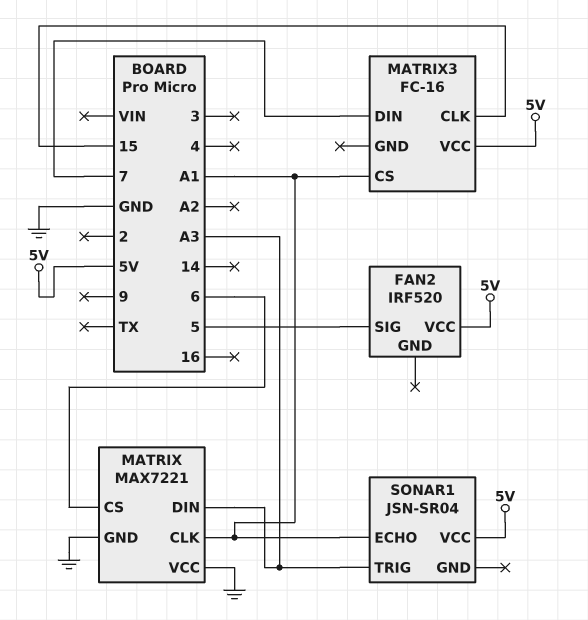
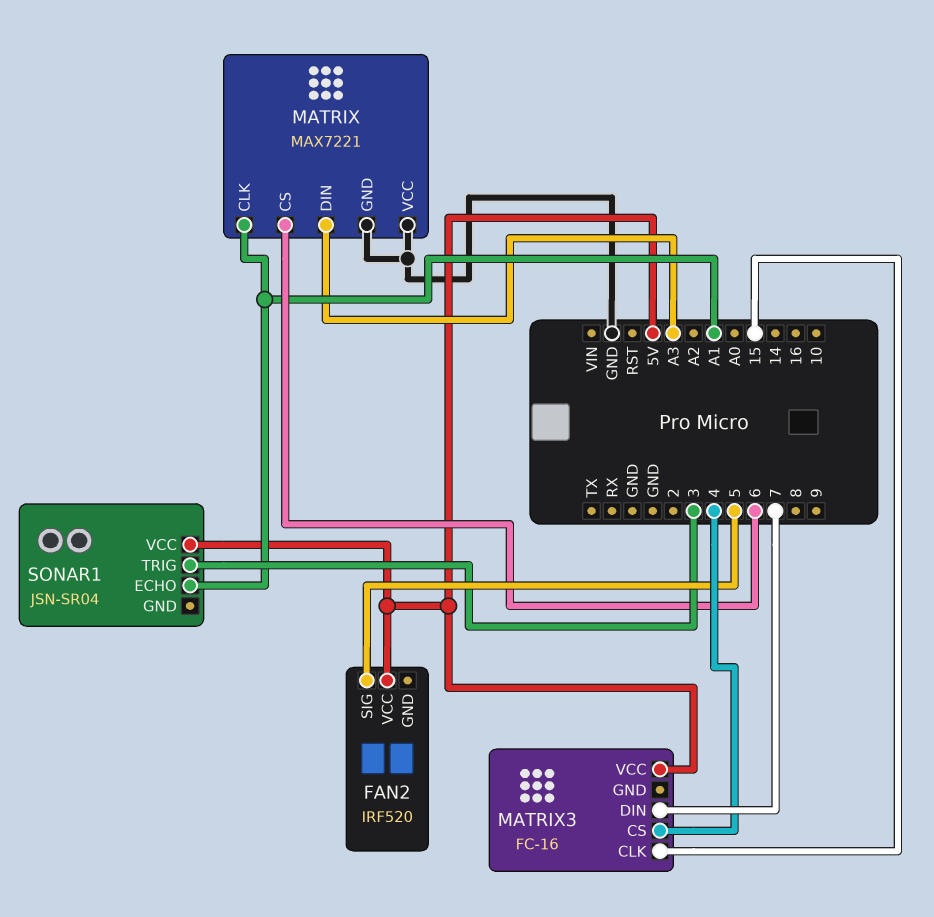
MATRIX3 pin CS: A1 -> 4
SONAR1 pin TRIG: A3 -> 3

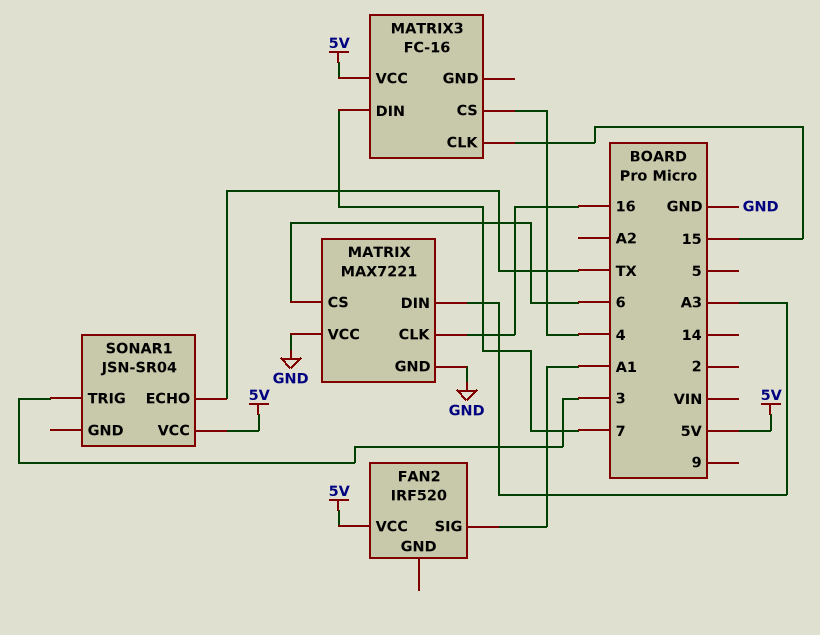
FAN2 pin SIG: 5 -> A1
MATRIX pin CLK: A1 -> 16
SONAR1 pin ECHO: A1 -> TX

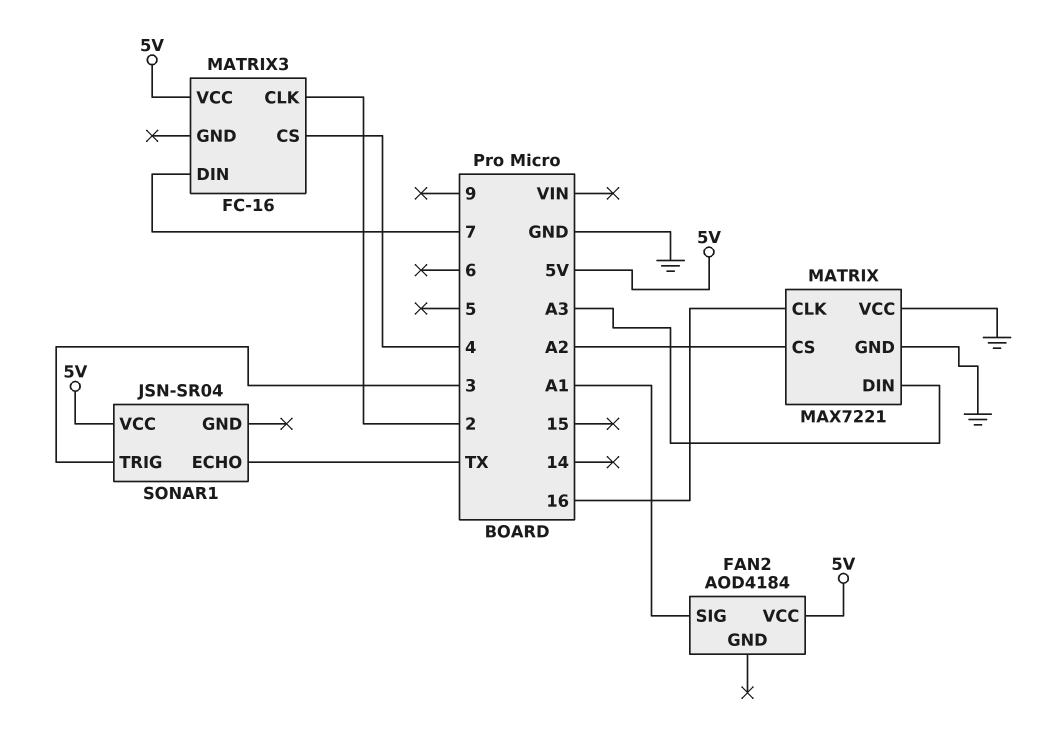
FAN2: IRF520 -> AOD4184
MATRIX pin CS: 6 -> A2
MATRIX3 pin CLK: 15 -> 2

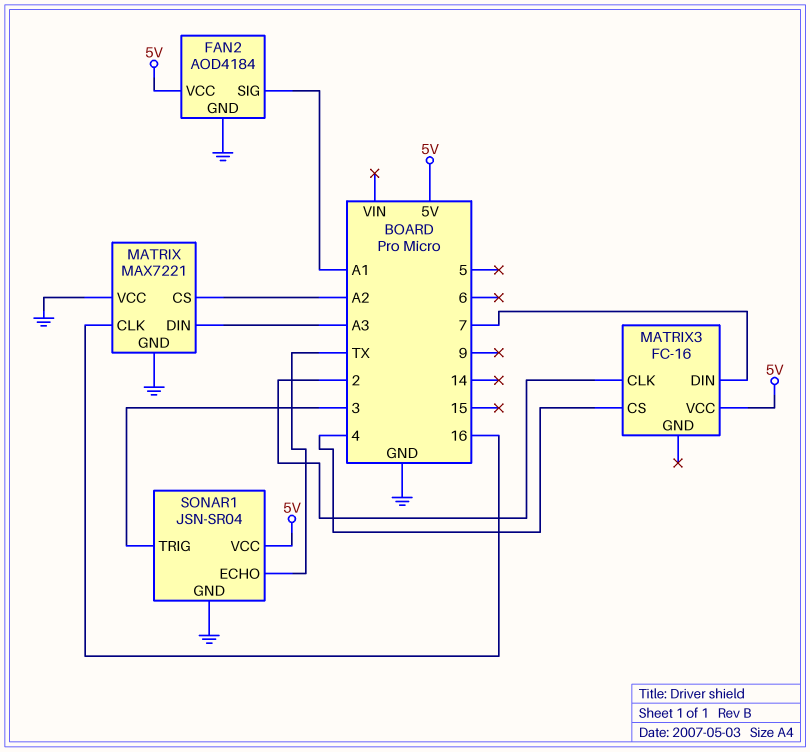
FAN2 pin GND: none -> GND
SONAR1 pin GND: none -> GND

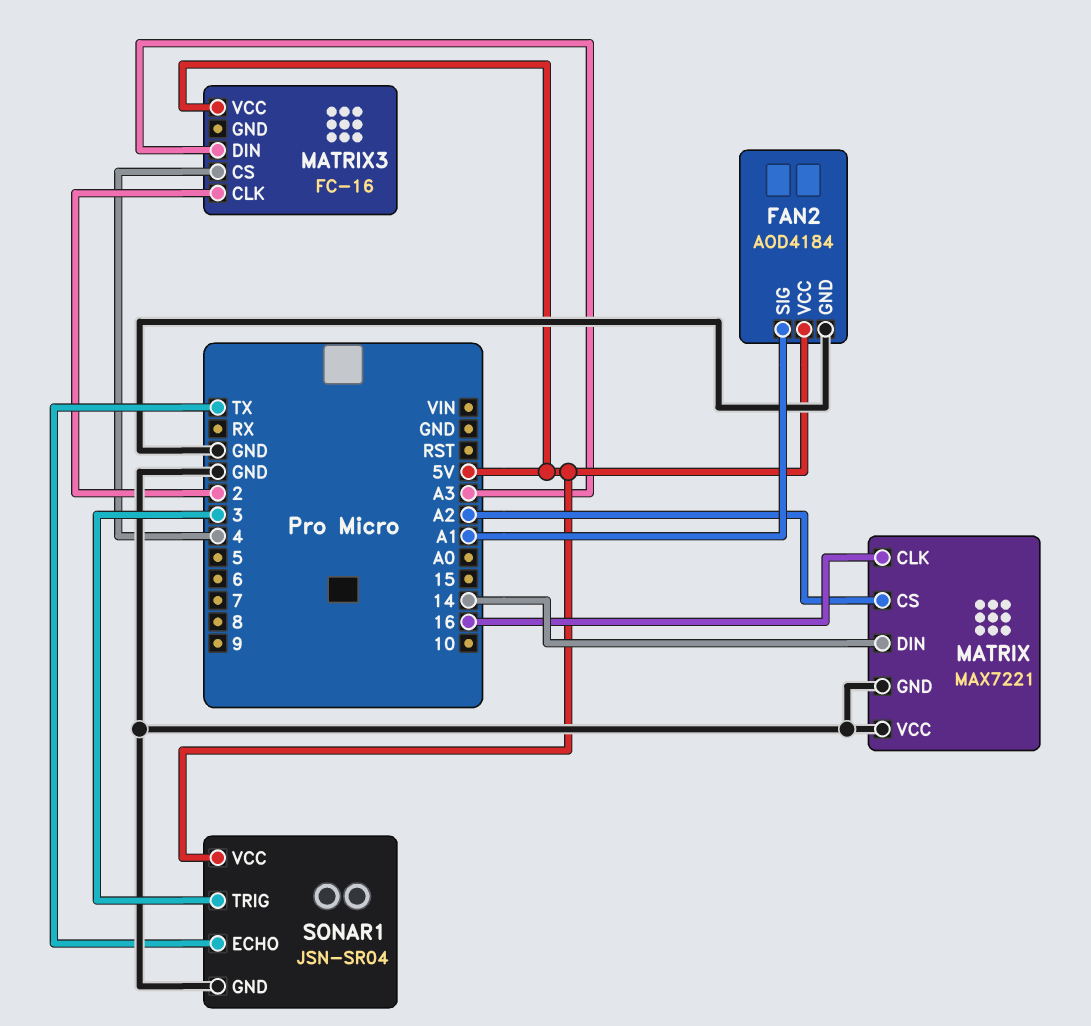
MATRIX pin DIN: A3 -> 14
MATRIX3 pin DIN: 7 -> A3

